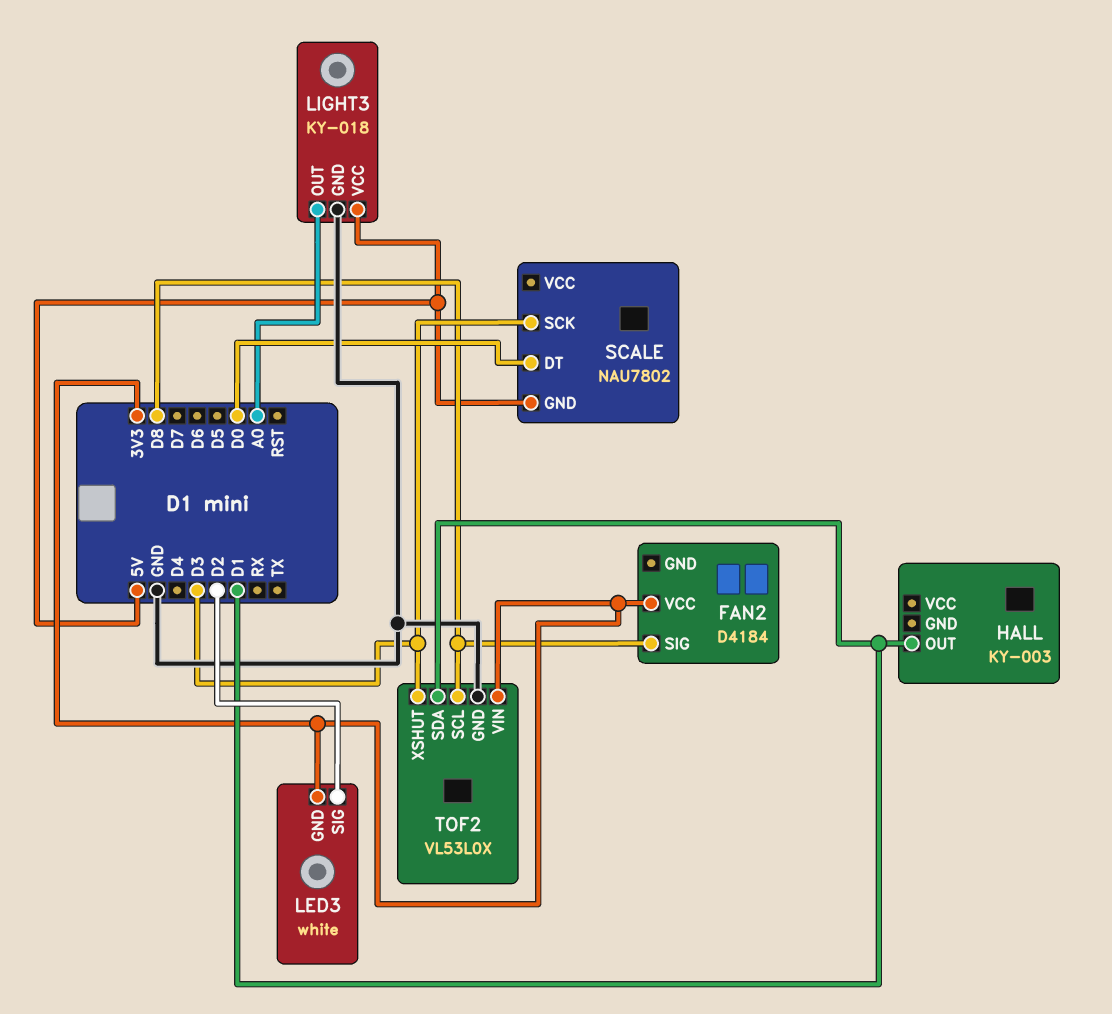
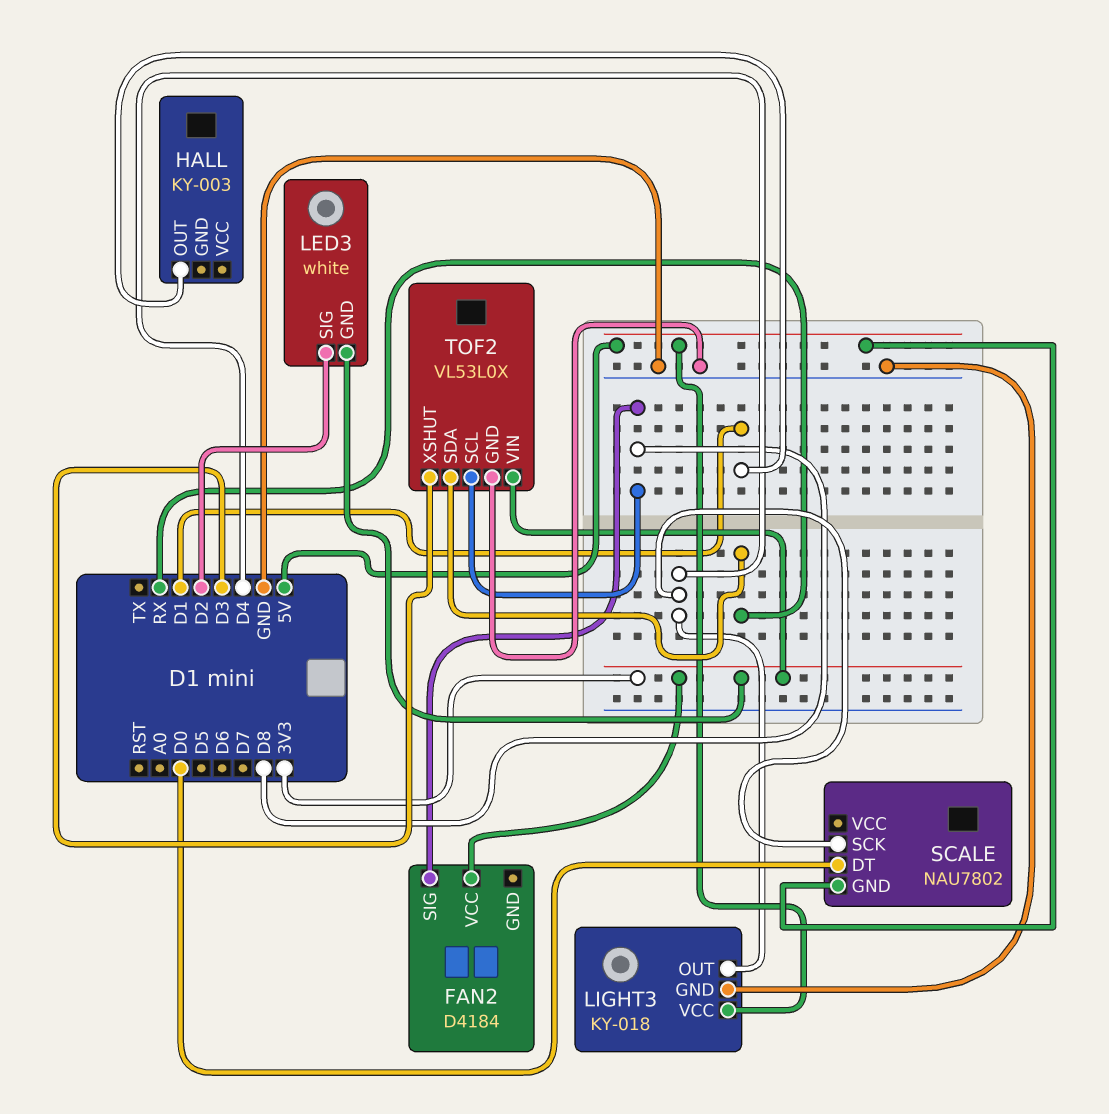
LIGHT3 pin OUT: A0 -> D4
SCALE pin SCK: D3 -> D4
TOF2 pin SDA: D1 -> RX

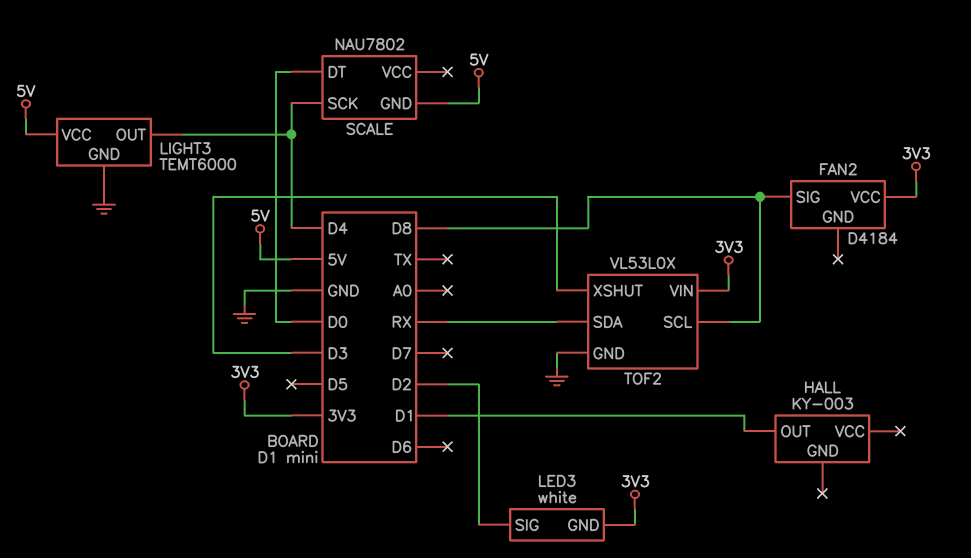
LIGHT3: KY-018 -> TEMT6000

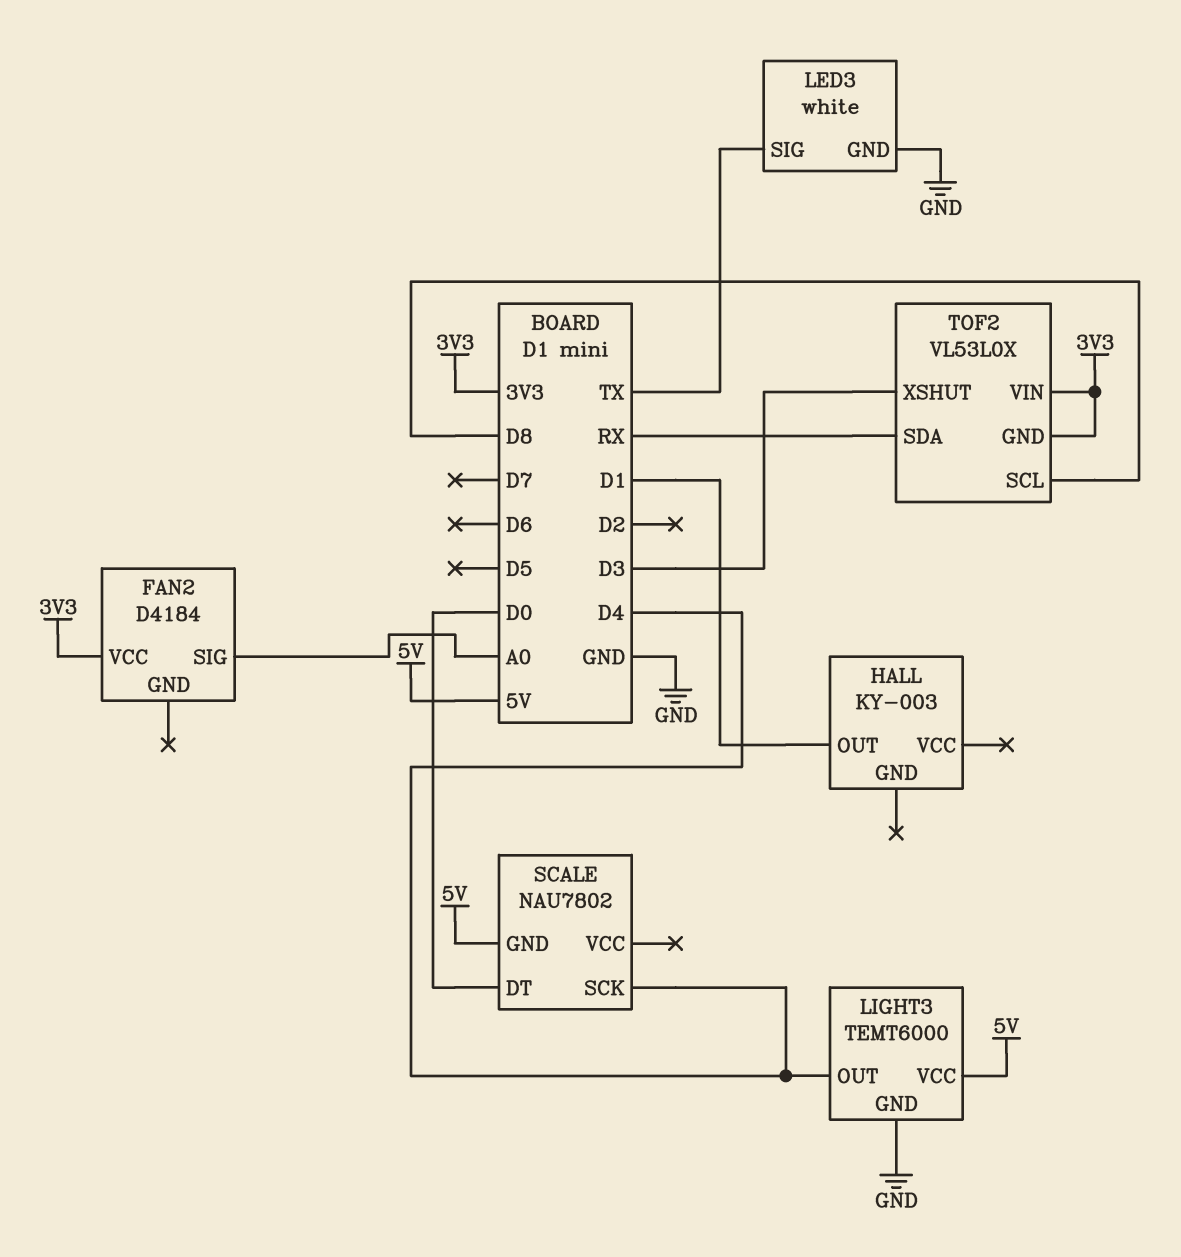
FAN2 pin SIG: D8 -> A0
LED3 pin GND: 3V3 -> GND
LED3 pin SIG: D2 -> TX
TOF2 pin GND: GND -> 3V3

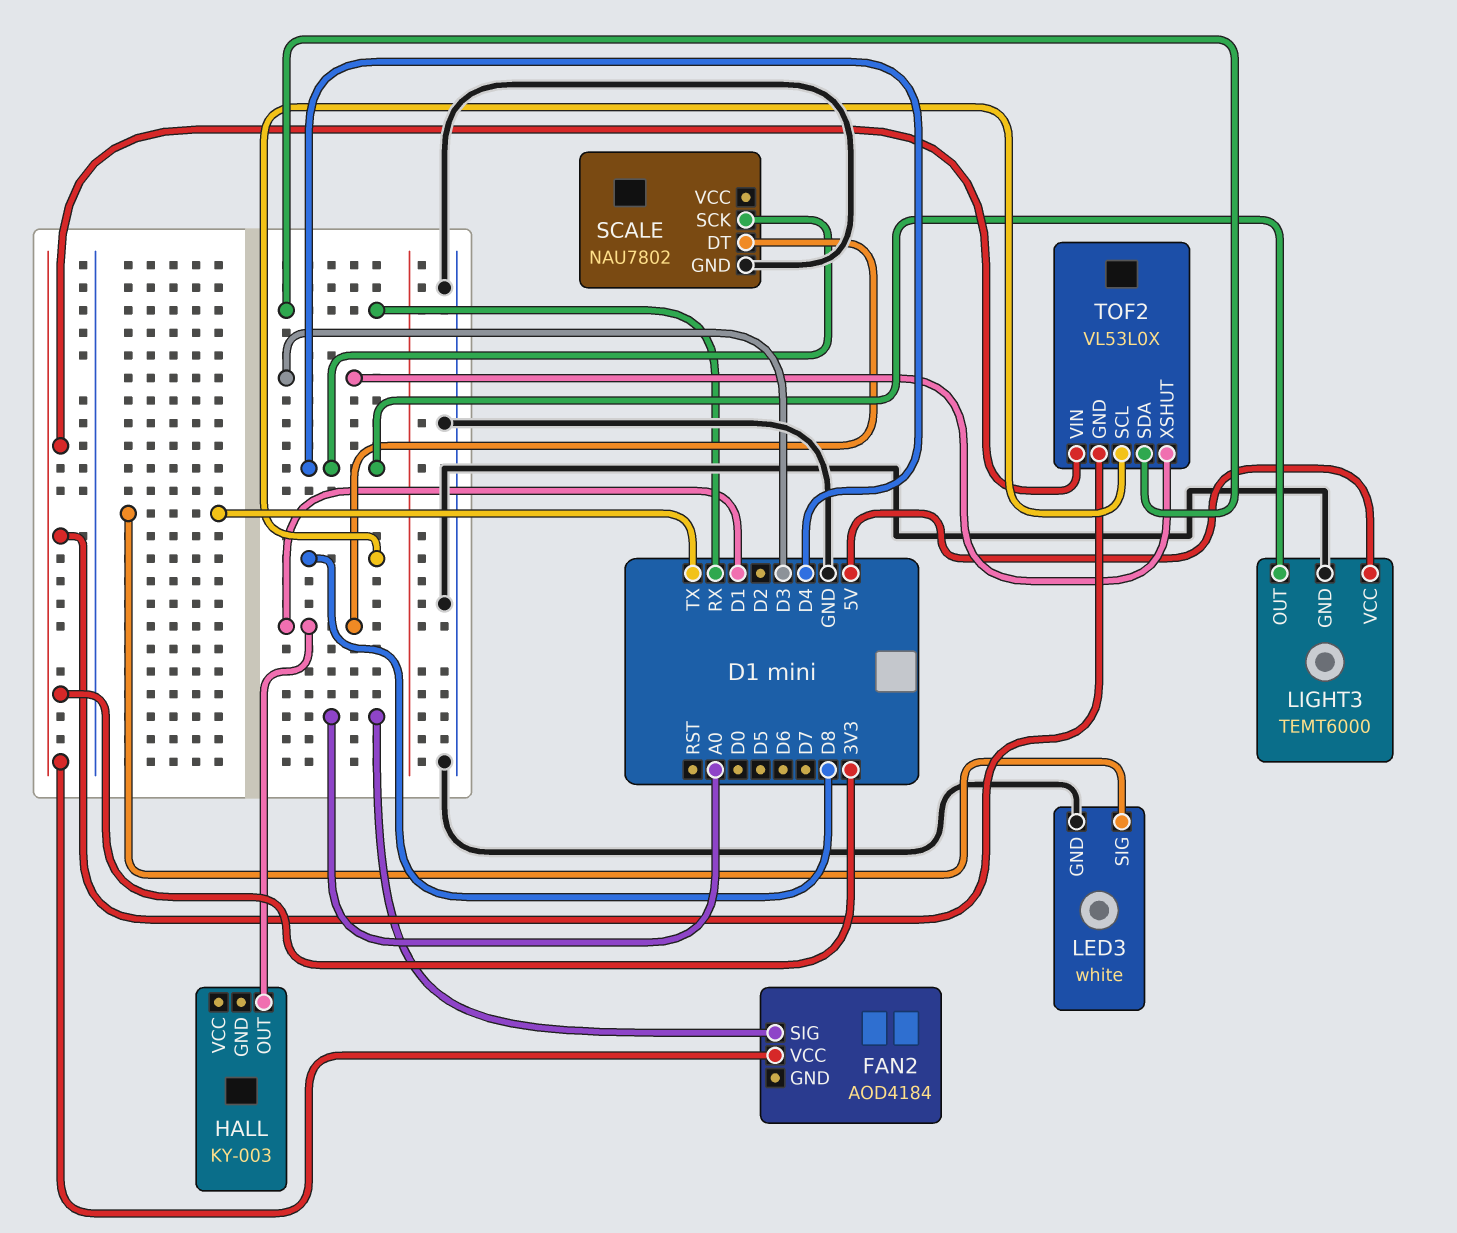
FAN2: D4184 -> AOD4184
SCALE pin DT: D0 -> D1
SCALE pin GND: 5V -> GND

